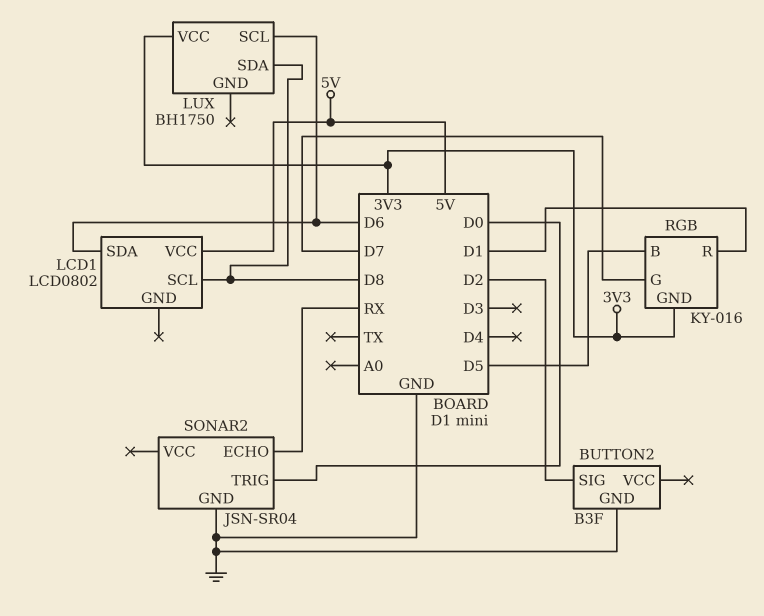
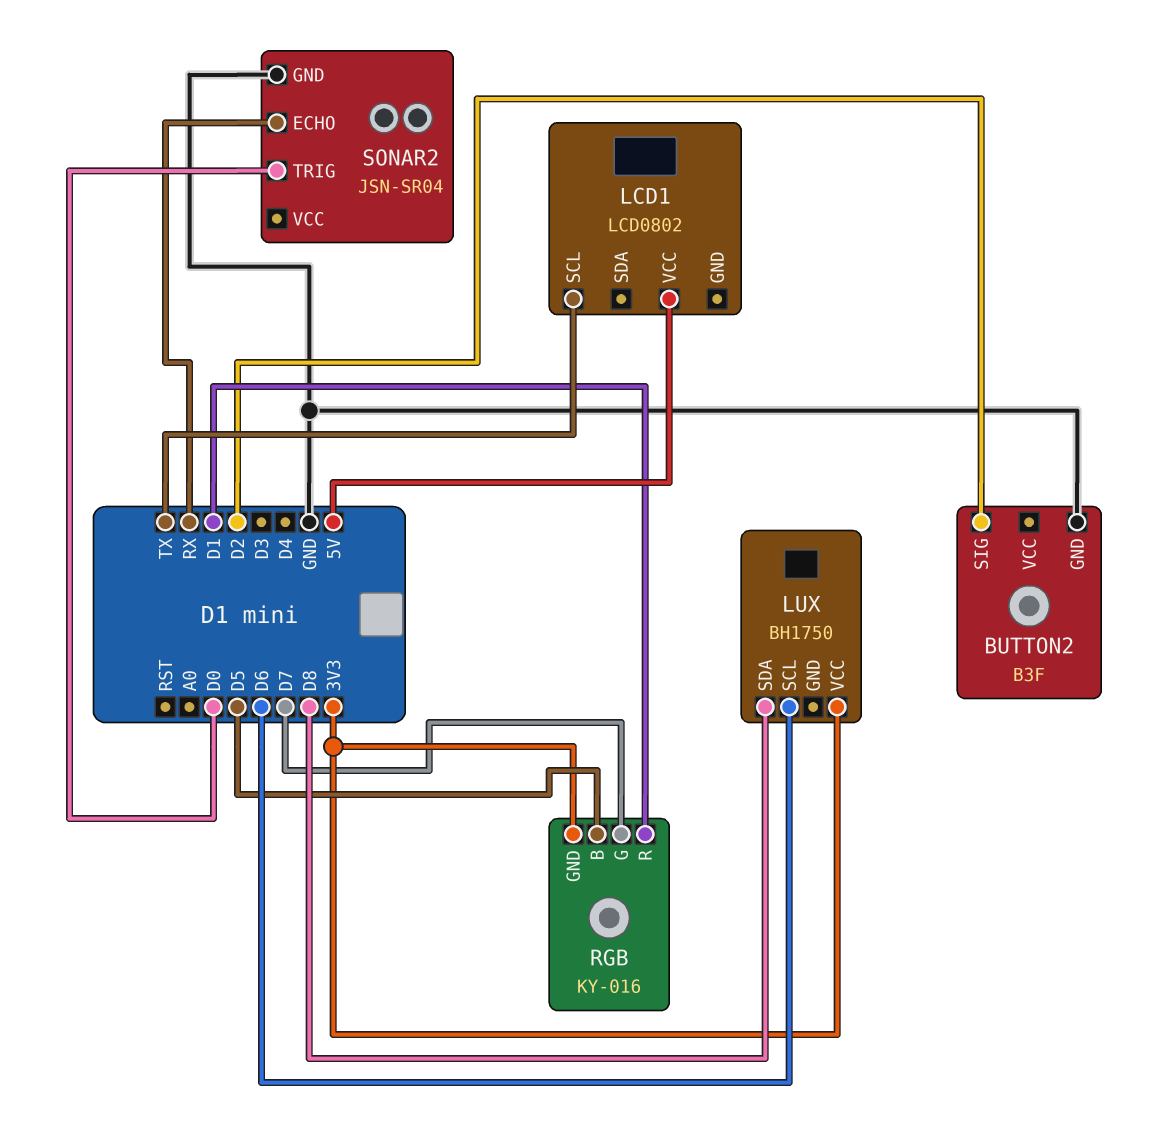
LCD1 pin SCL: D8 -> TX
LCD1 pin SDA: D6 -> none

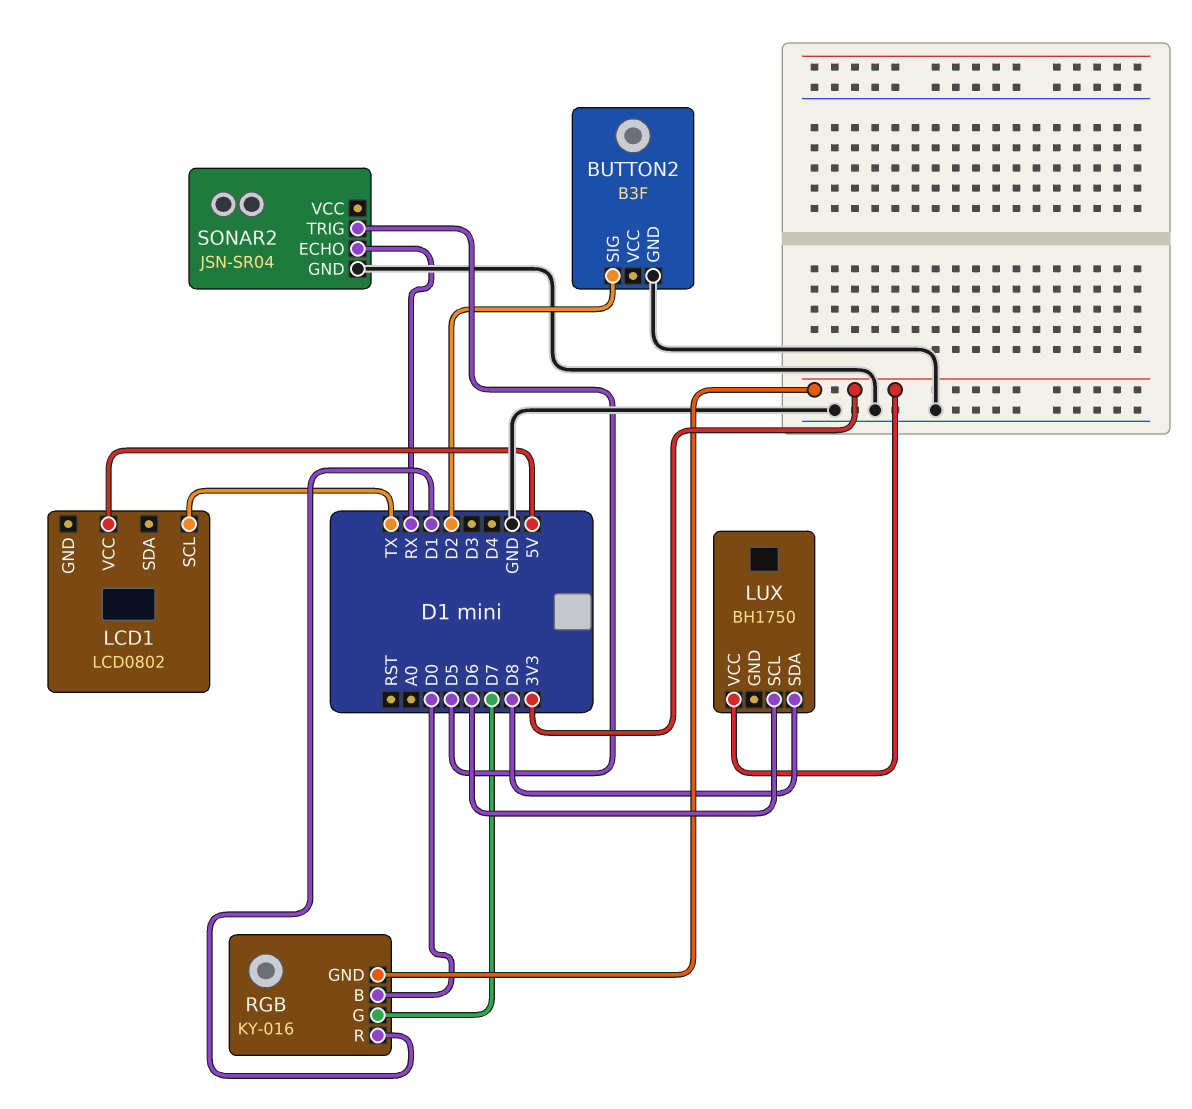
RGB pin B: D5 -> D0
SONAR2 pin TRIG: D0 -> D5

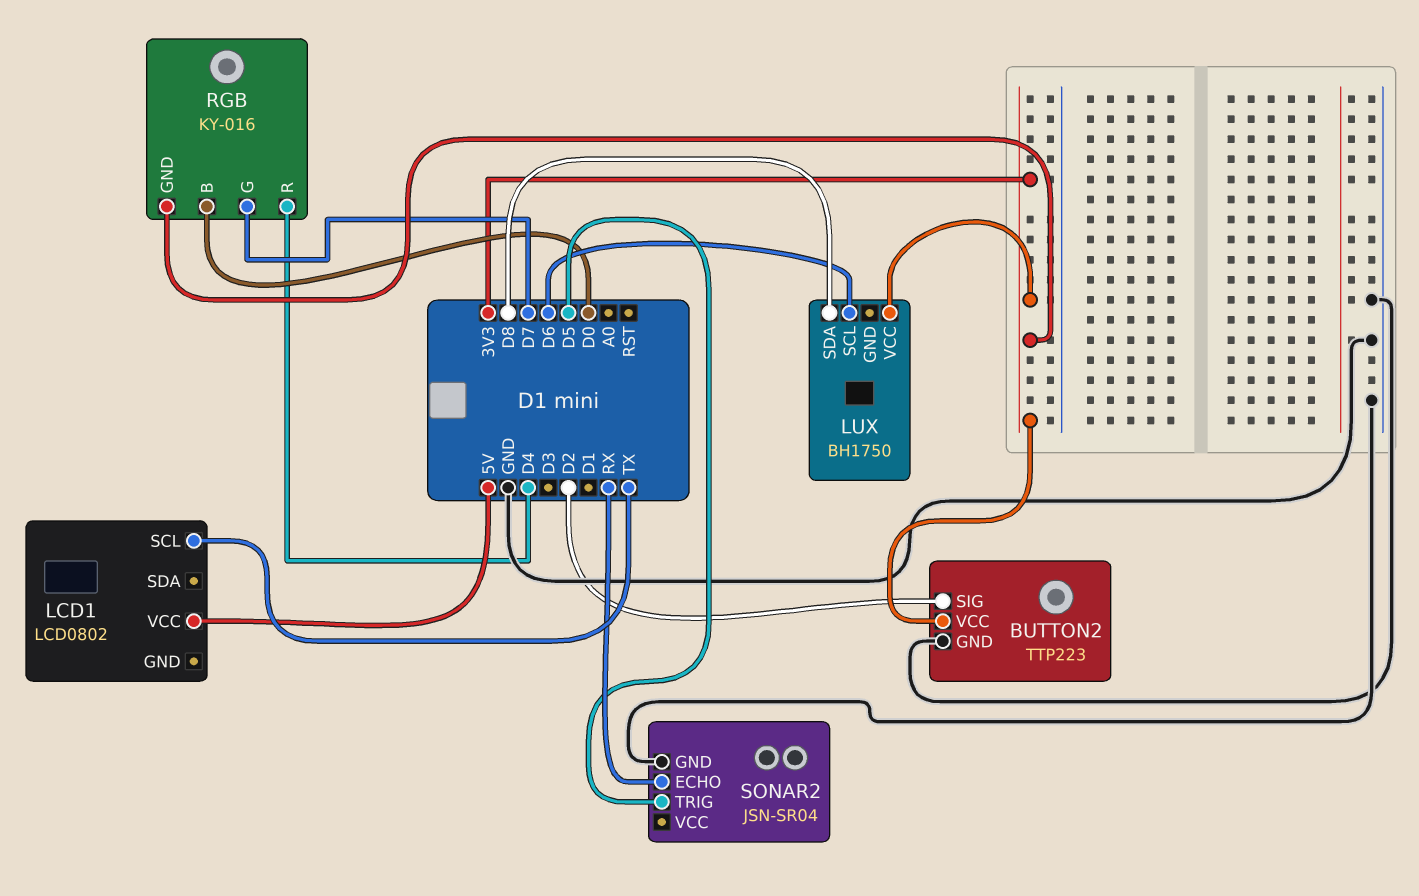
BUTTON2: B3F -> TTP223
BUTTON2 pin VCC: none -> 3V3
RGB pin R: D1 -> D4

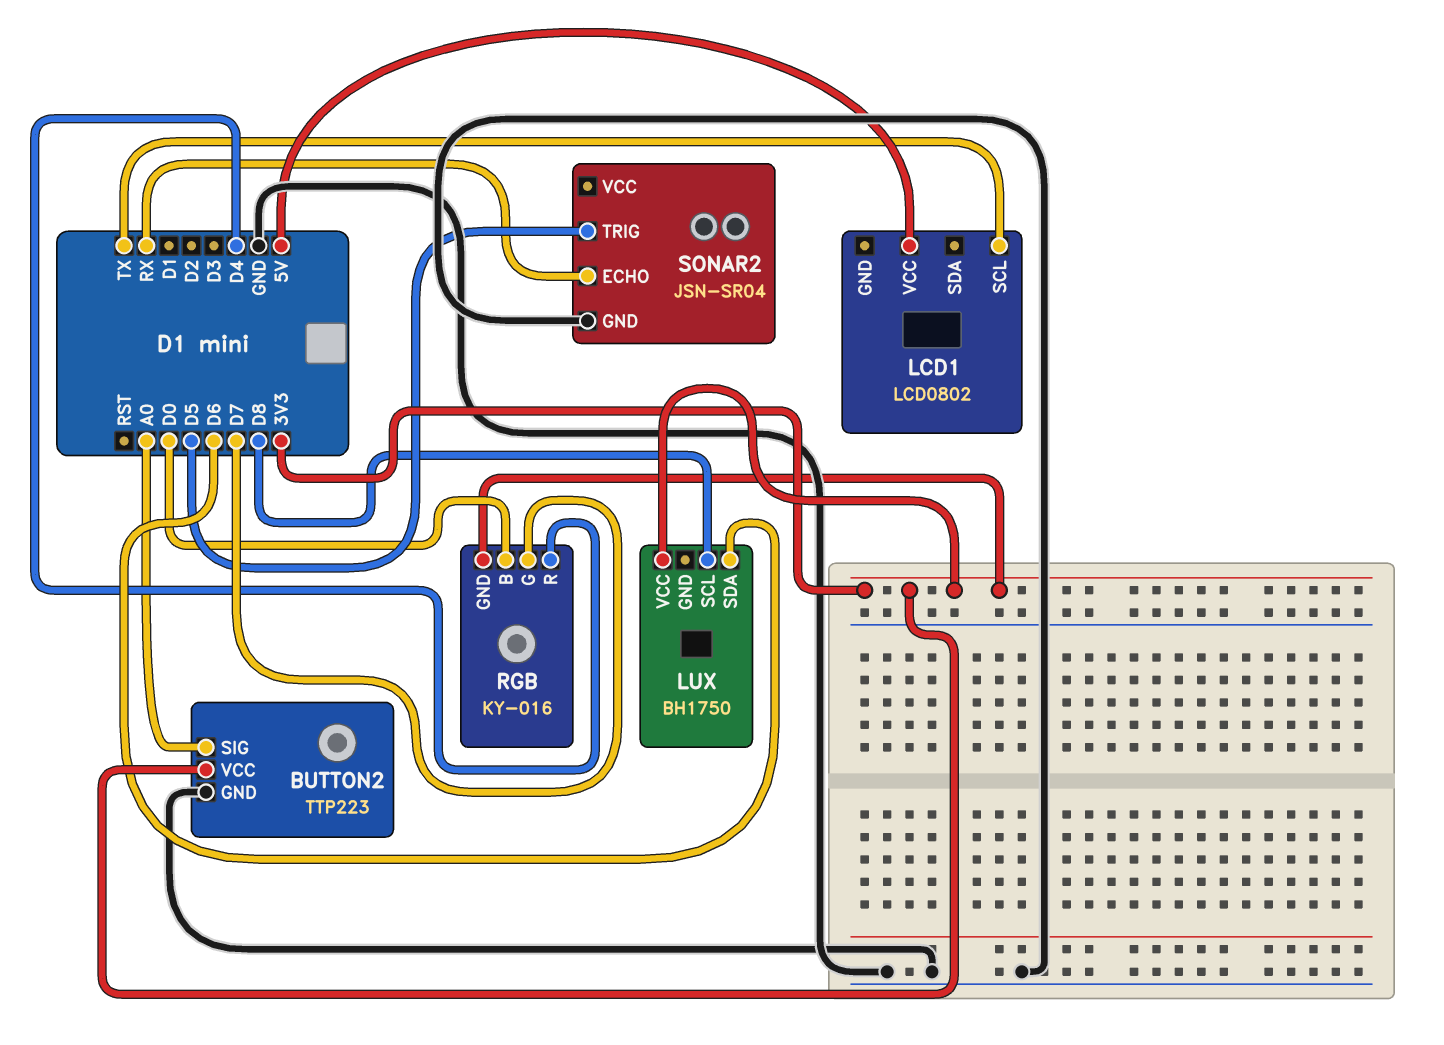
BUTTON2 pin SIG: D2 -> A0
LUX pin SCL: D6 -> D8
LUX pin SDA: D8 -> D6

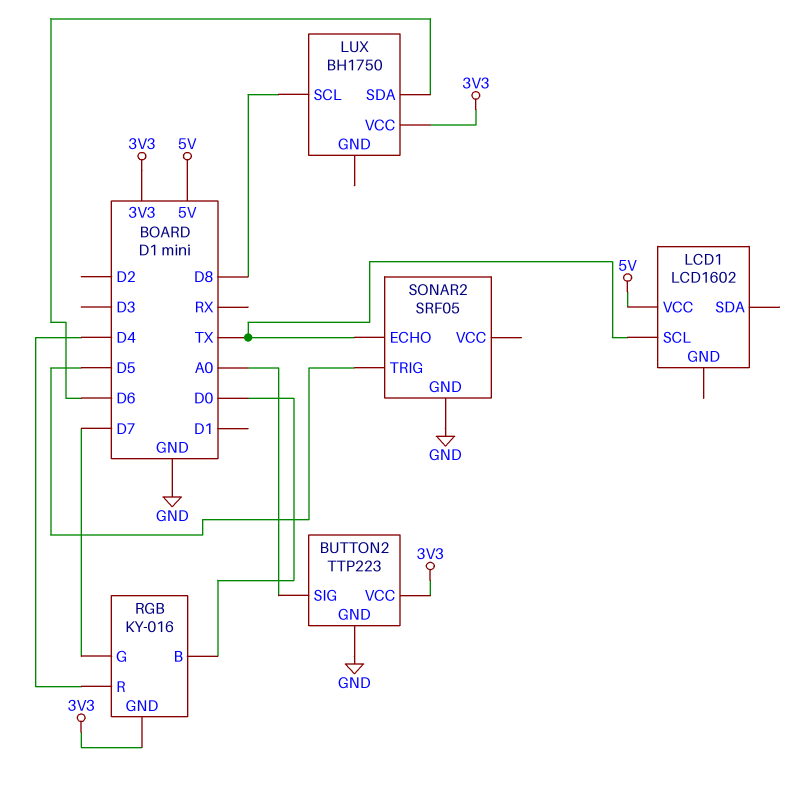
LCD1: LCD0802 -> LCD1602
SONAR2: JSN-SR04 -> SRF05
SONAR2 pin ECHO: RX -> TX

